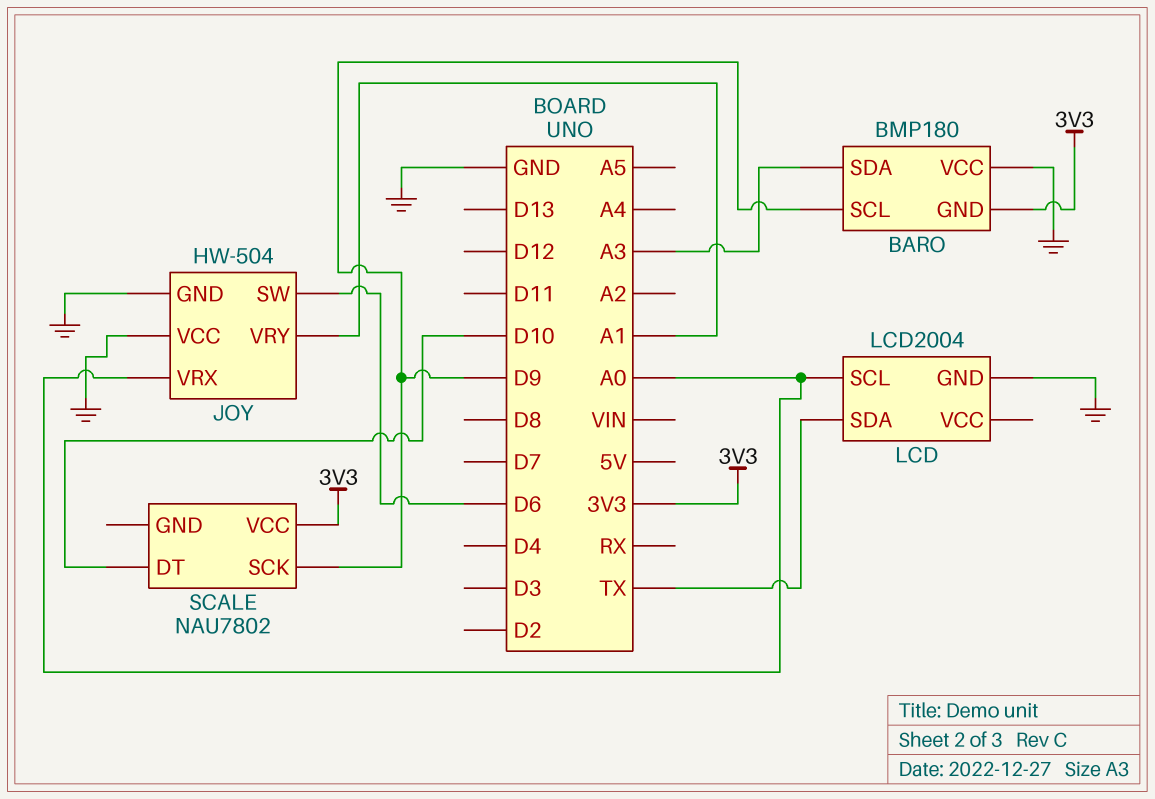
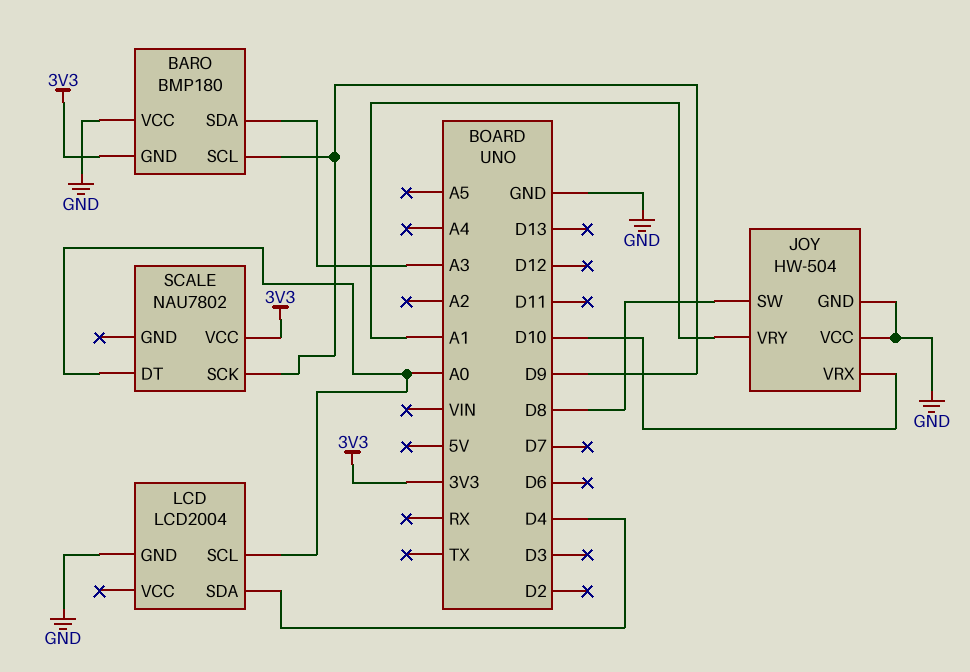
JOY pin SW: D6 -> D8
JOY pin VRX: A0 -> D10
LCD pin SDA: TX -> D4
SCALE pin DT: D10 -> A0

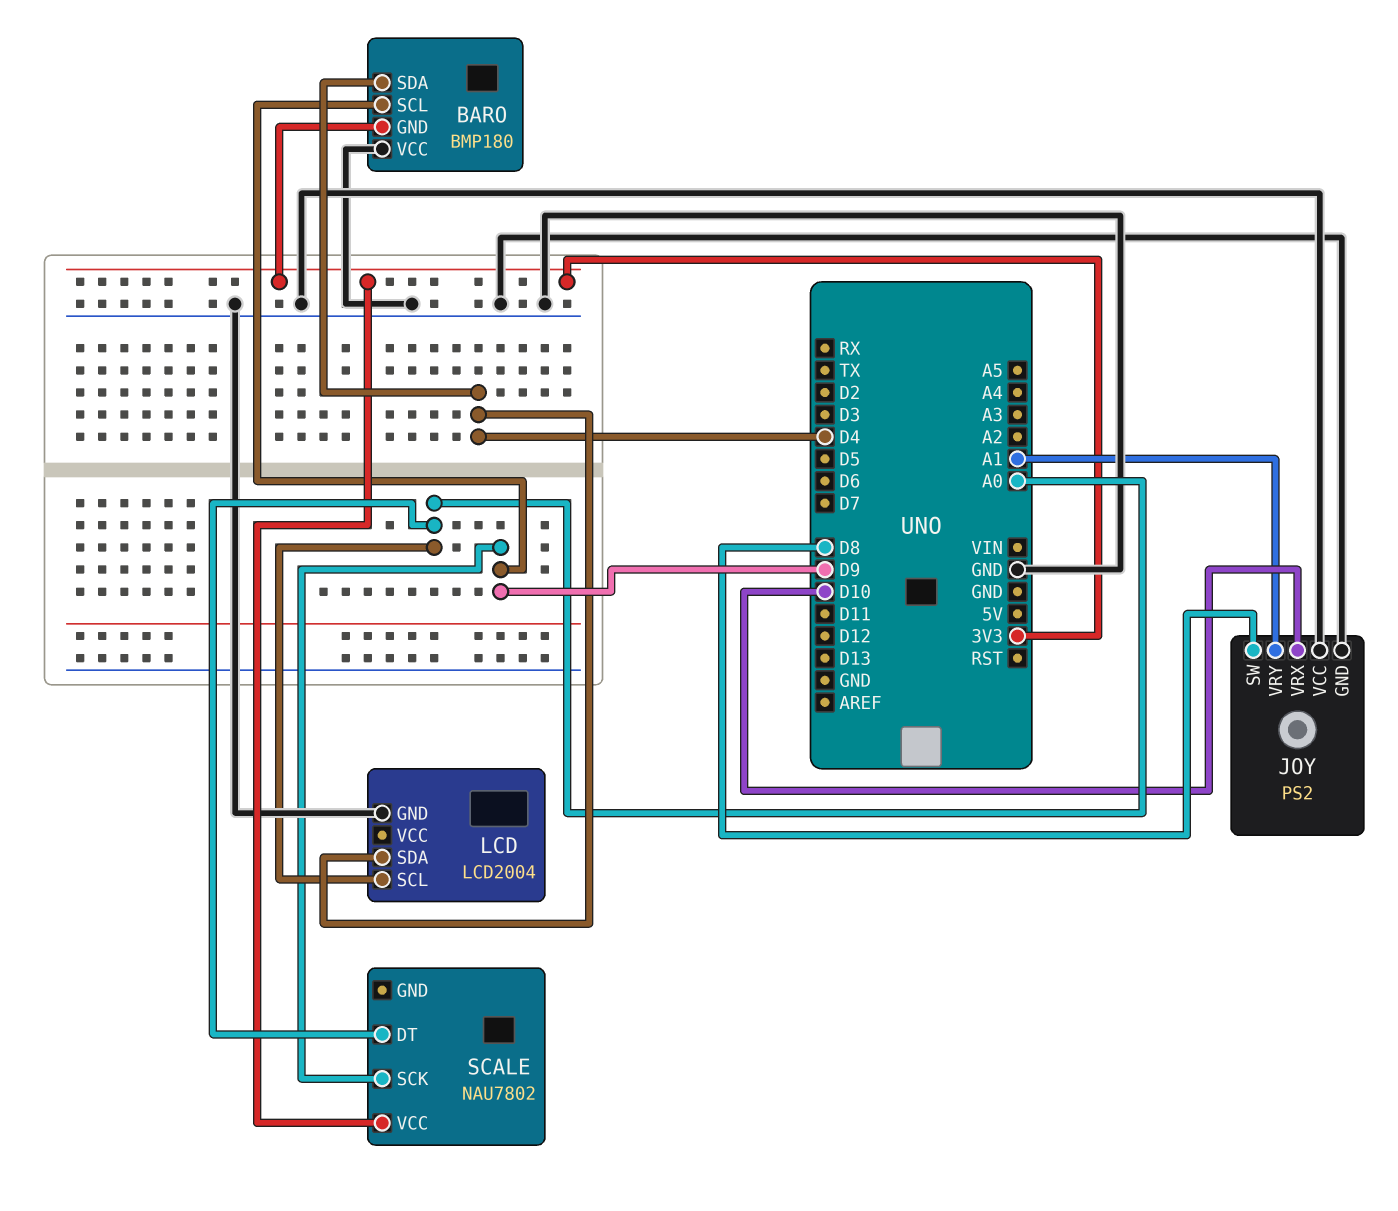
BARO pin SDA: A3 -> D4
JOY: HW-504 -> PS2

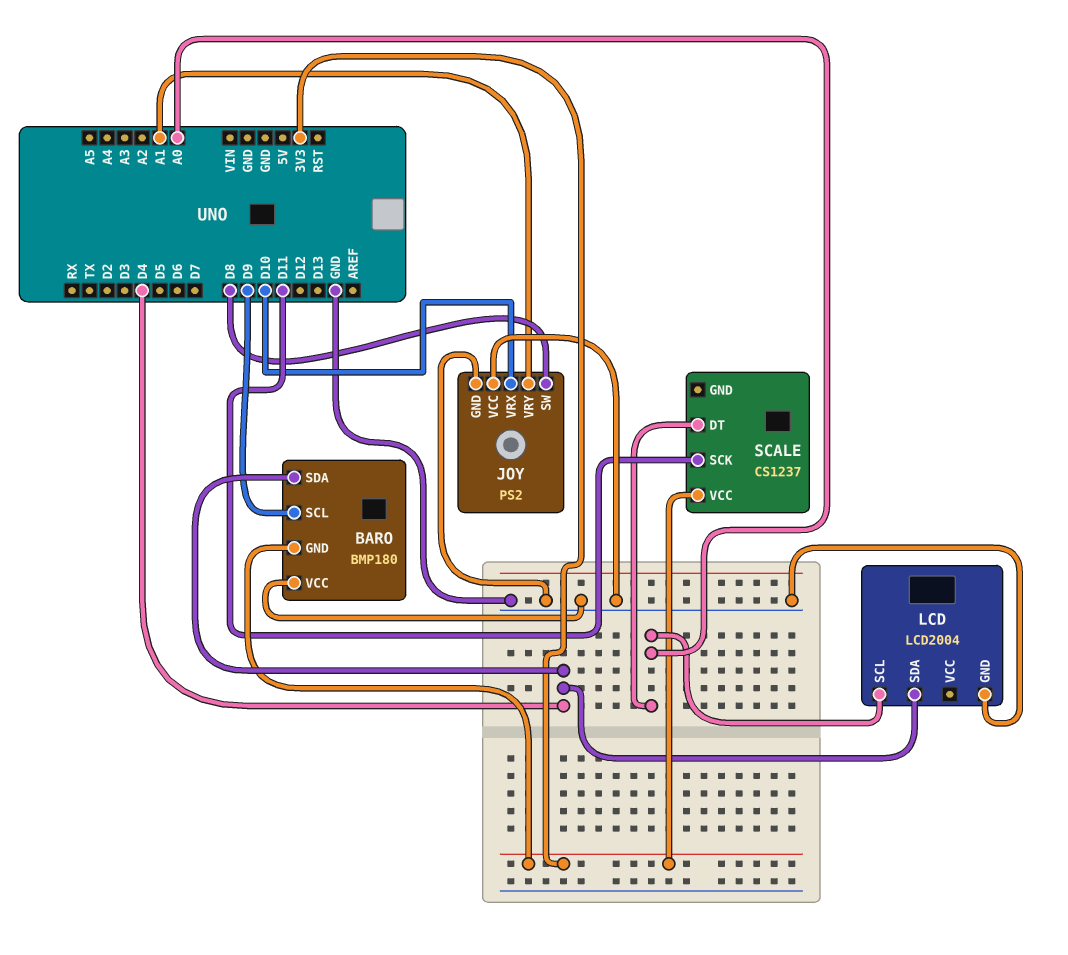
SCALE: NAU7802 -> CS1237
SCALE pin SCK: D9 -> D11

